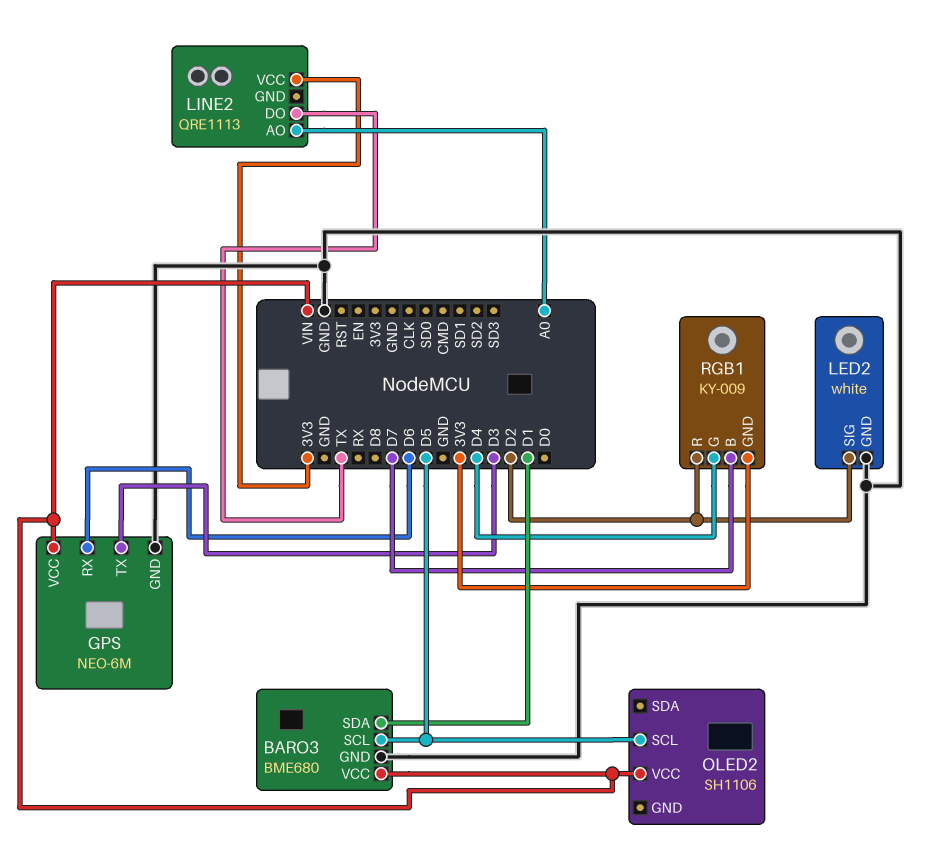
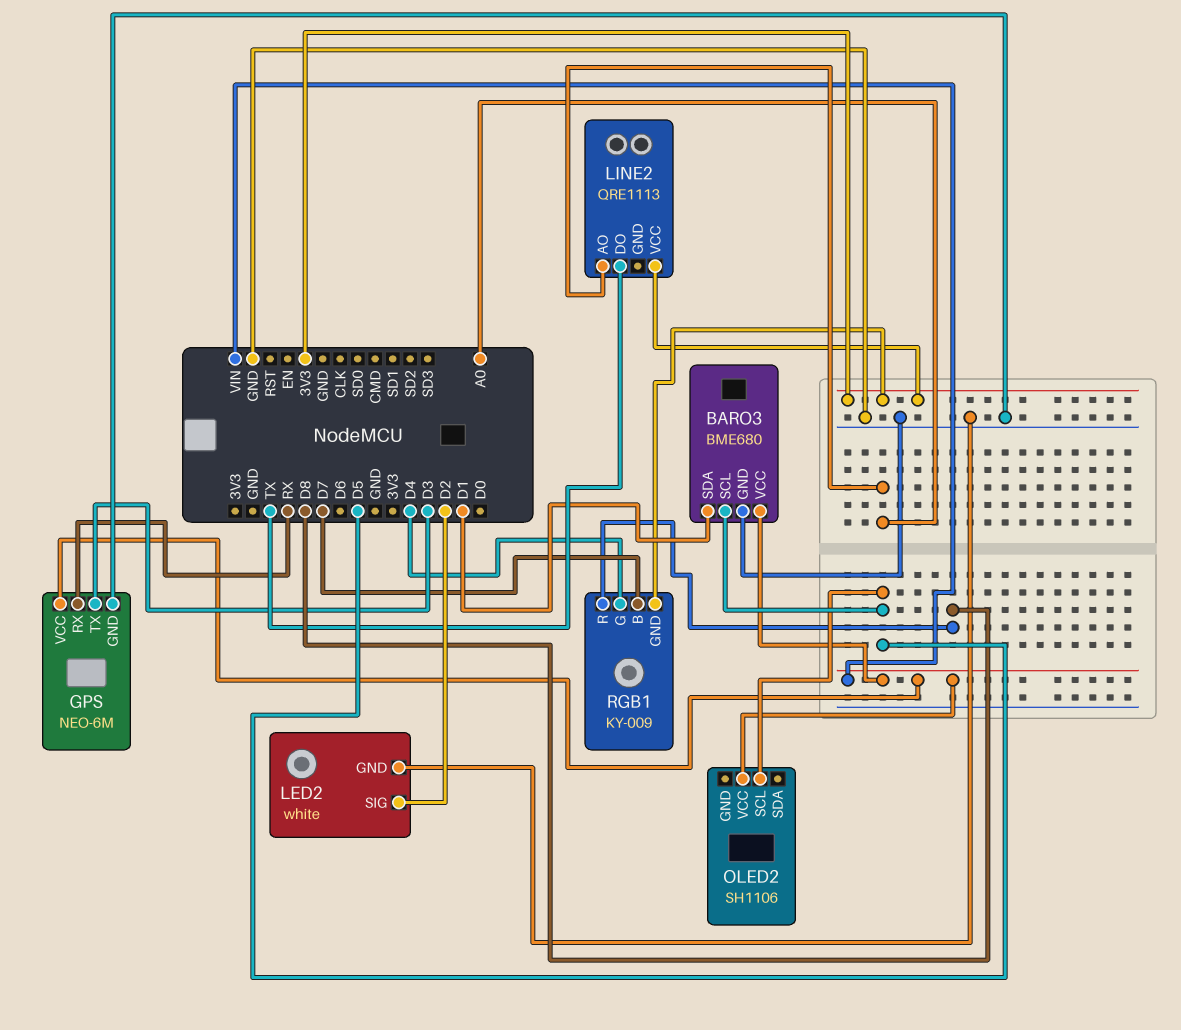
GPS pin RX: D6 -> RX
RGB1 pin R: D2 -> D8

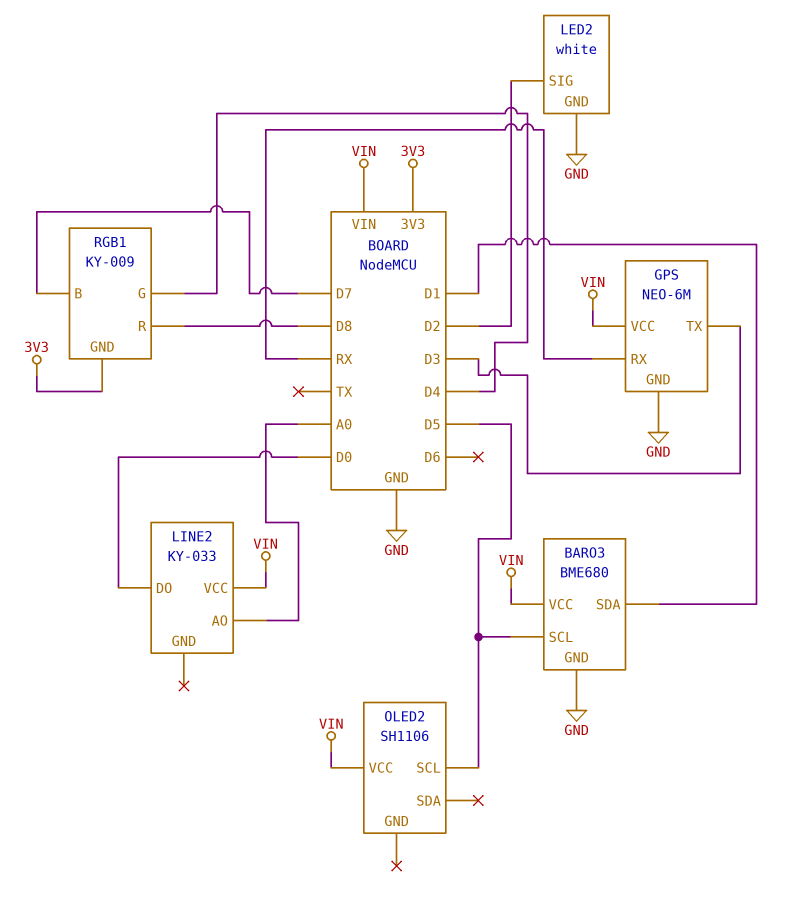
LINE2: QRE1113 -> KY-033
LINE2 pin DO: TX -> D0
LINE2 pin VCC: 3V3 -> VIN

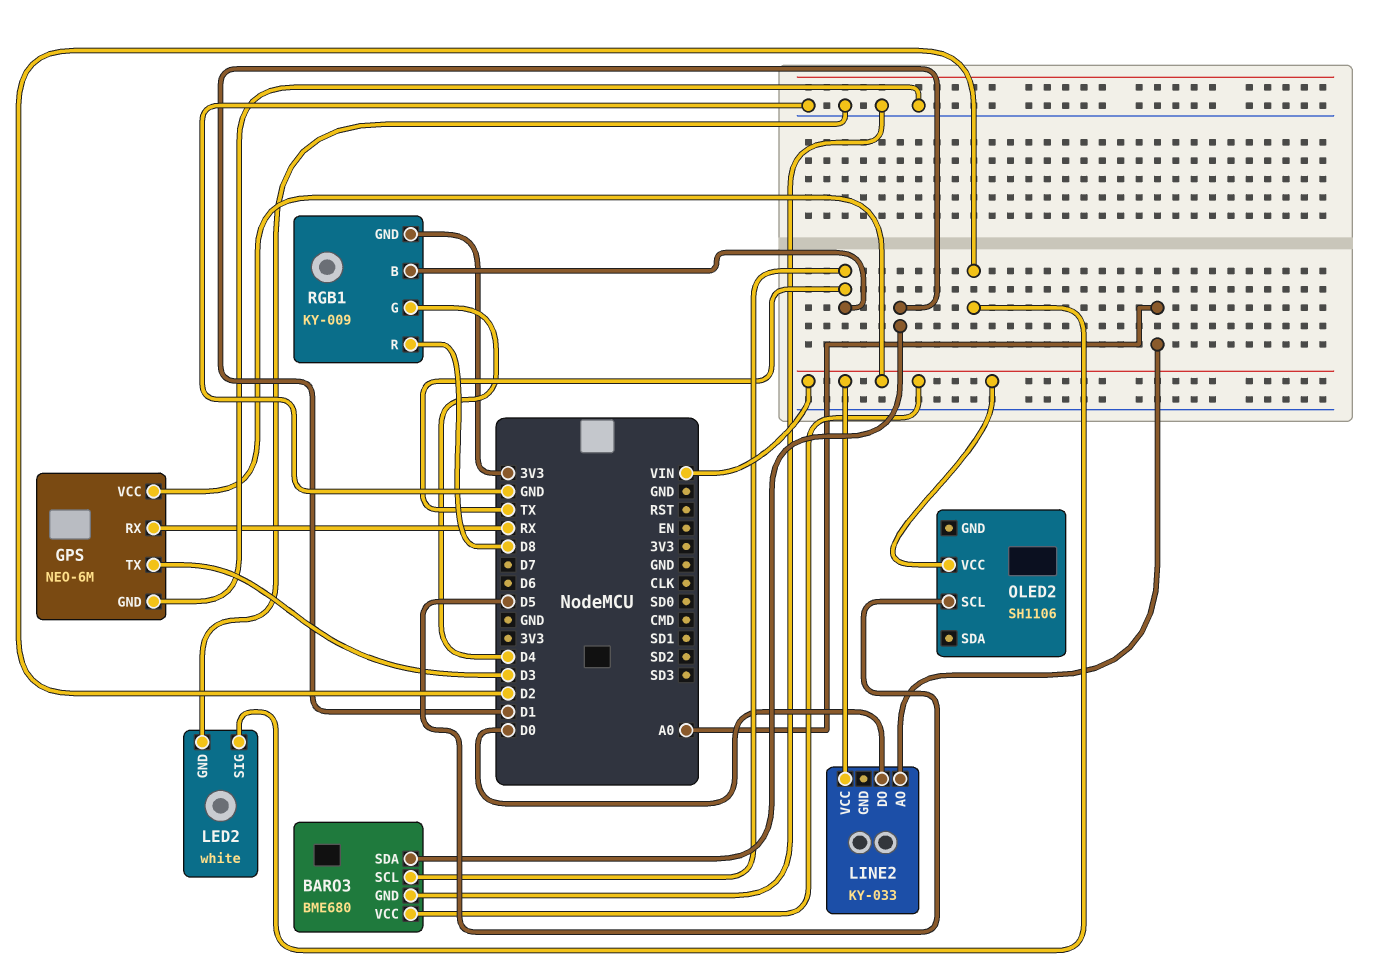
BARO3 pin SCL: D5 -> TX
RGB1 pin B: D7 -> TX

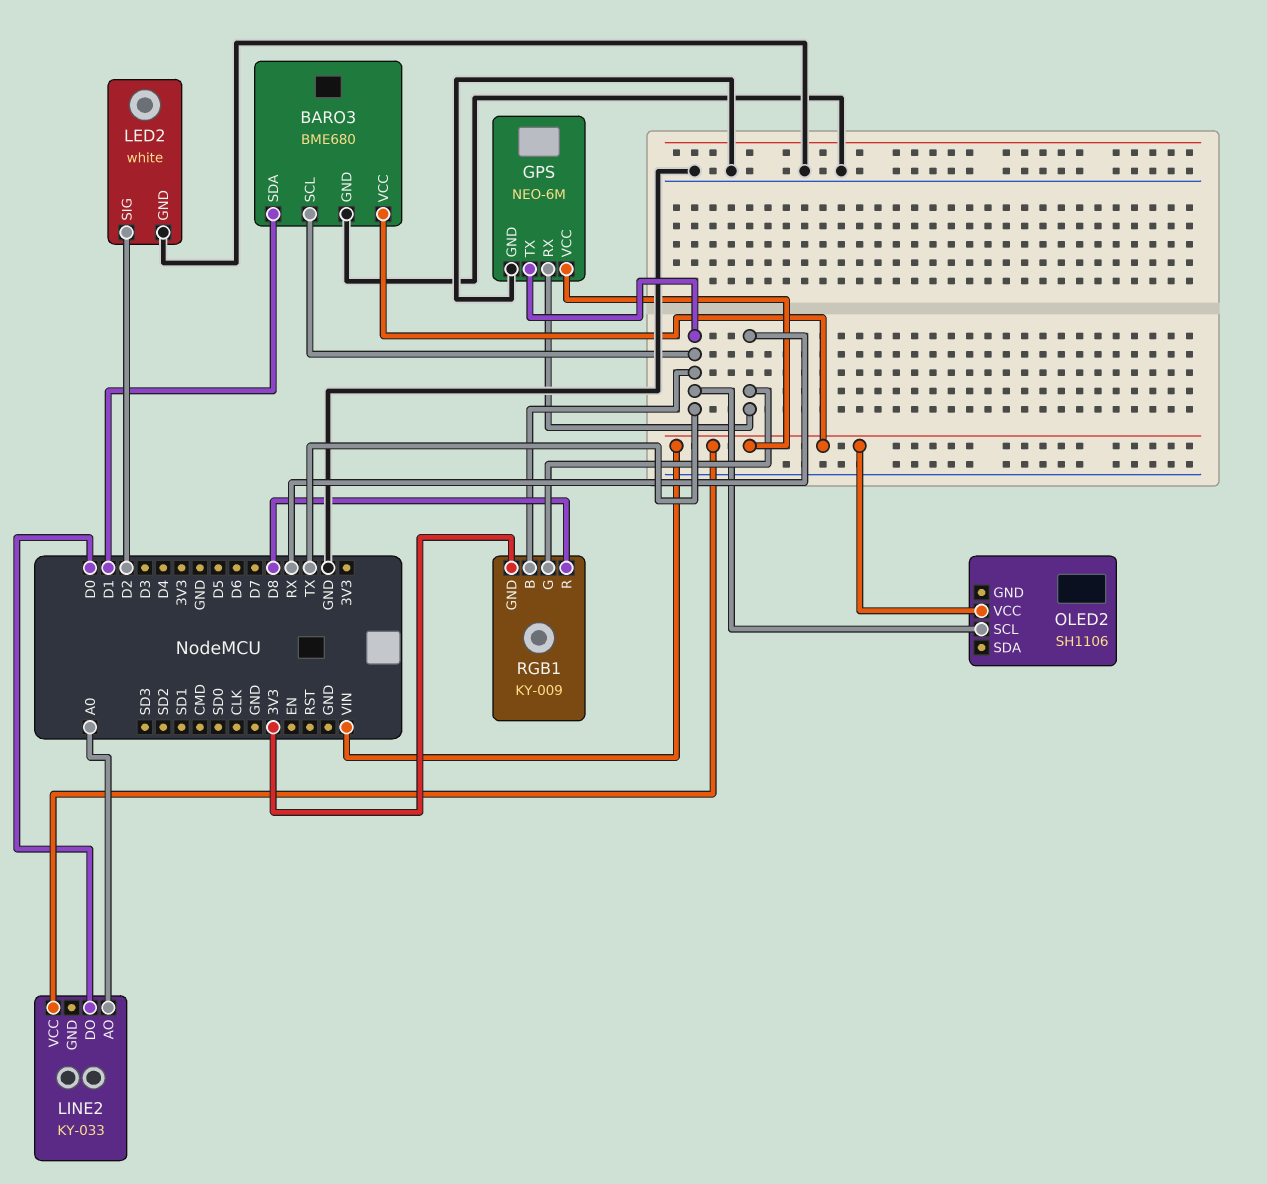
GPS pin TX: D3 -> TX
OLED2 pin SCL: D5 -> TX
RGB1 pin G: D4 -> RX

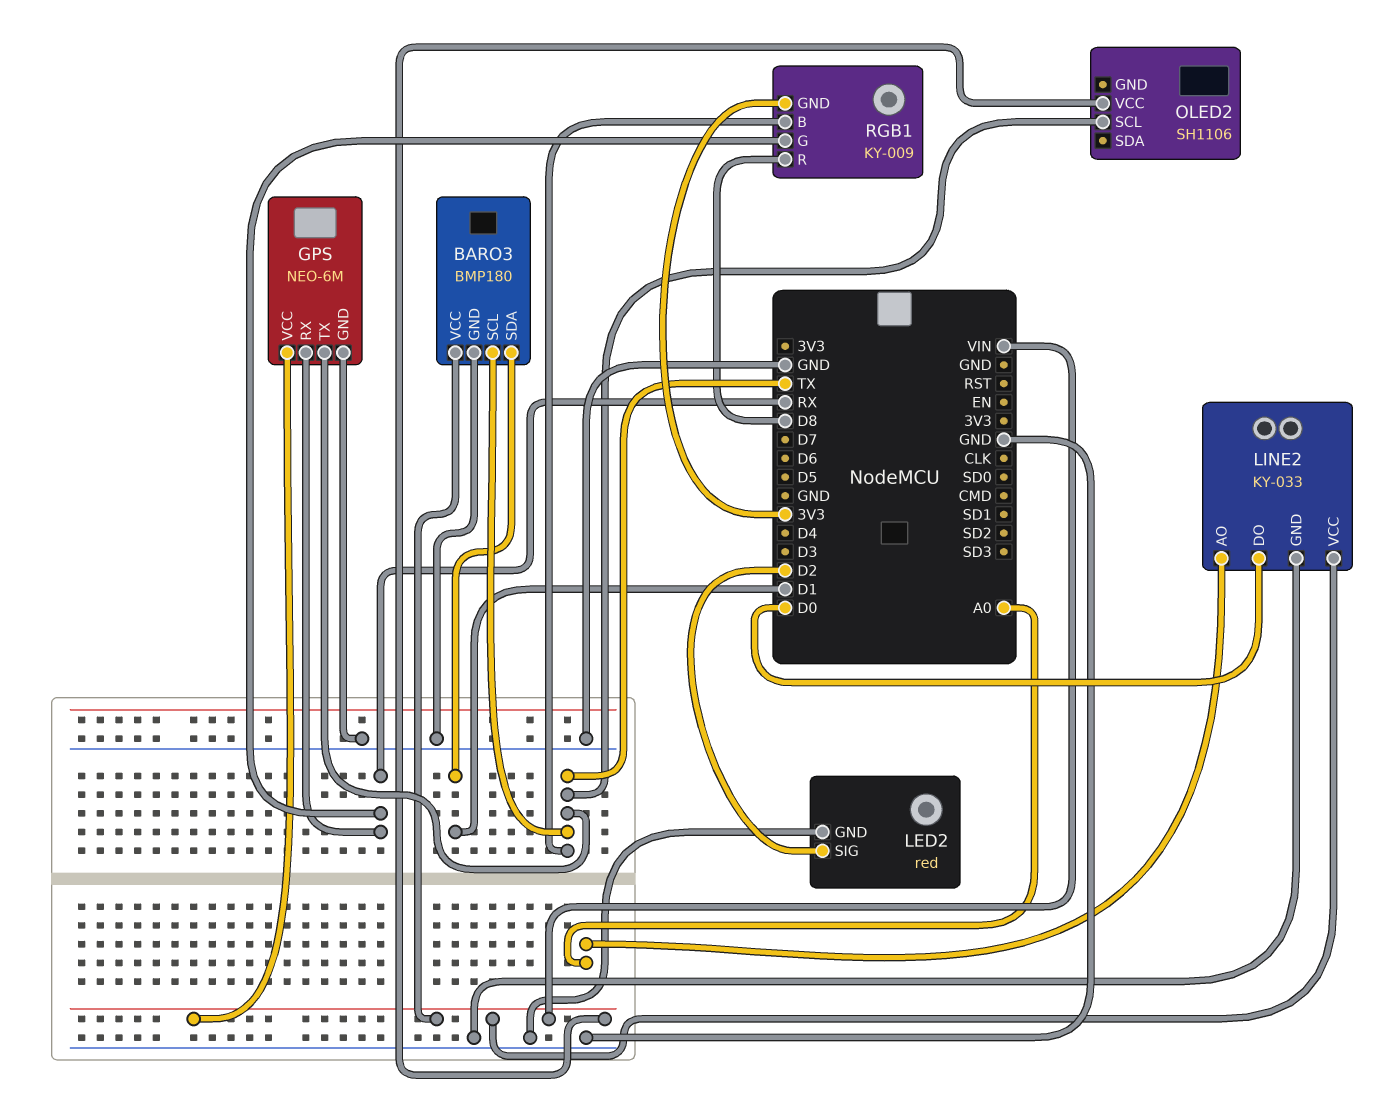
BARO3: BME680 -> BMP180
LED2: white -> red
LINE2 pin GND: none -> GND

